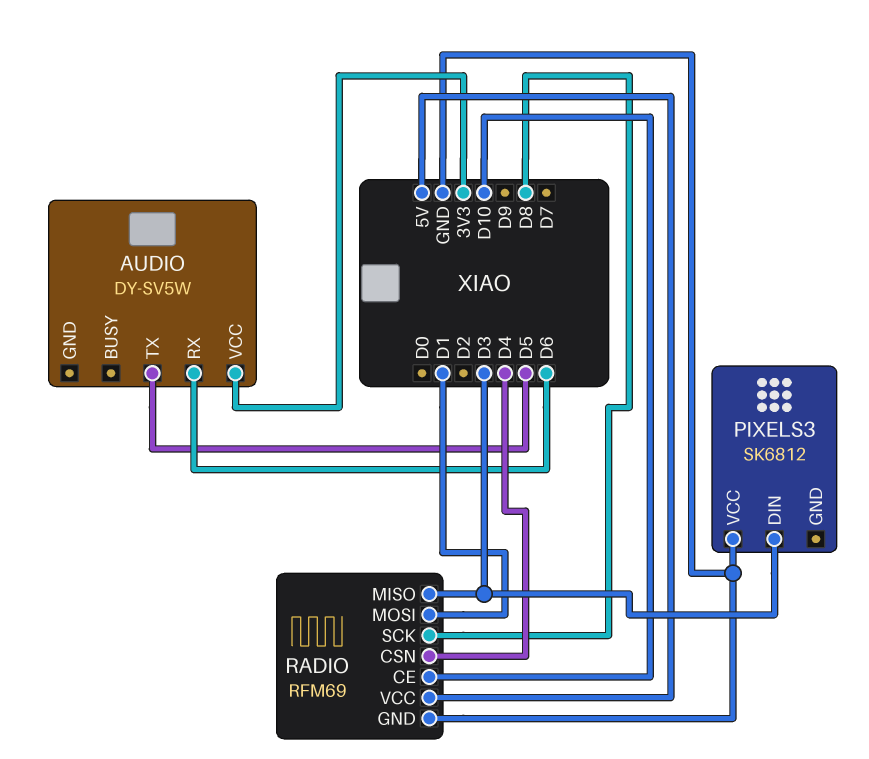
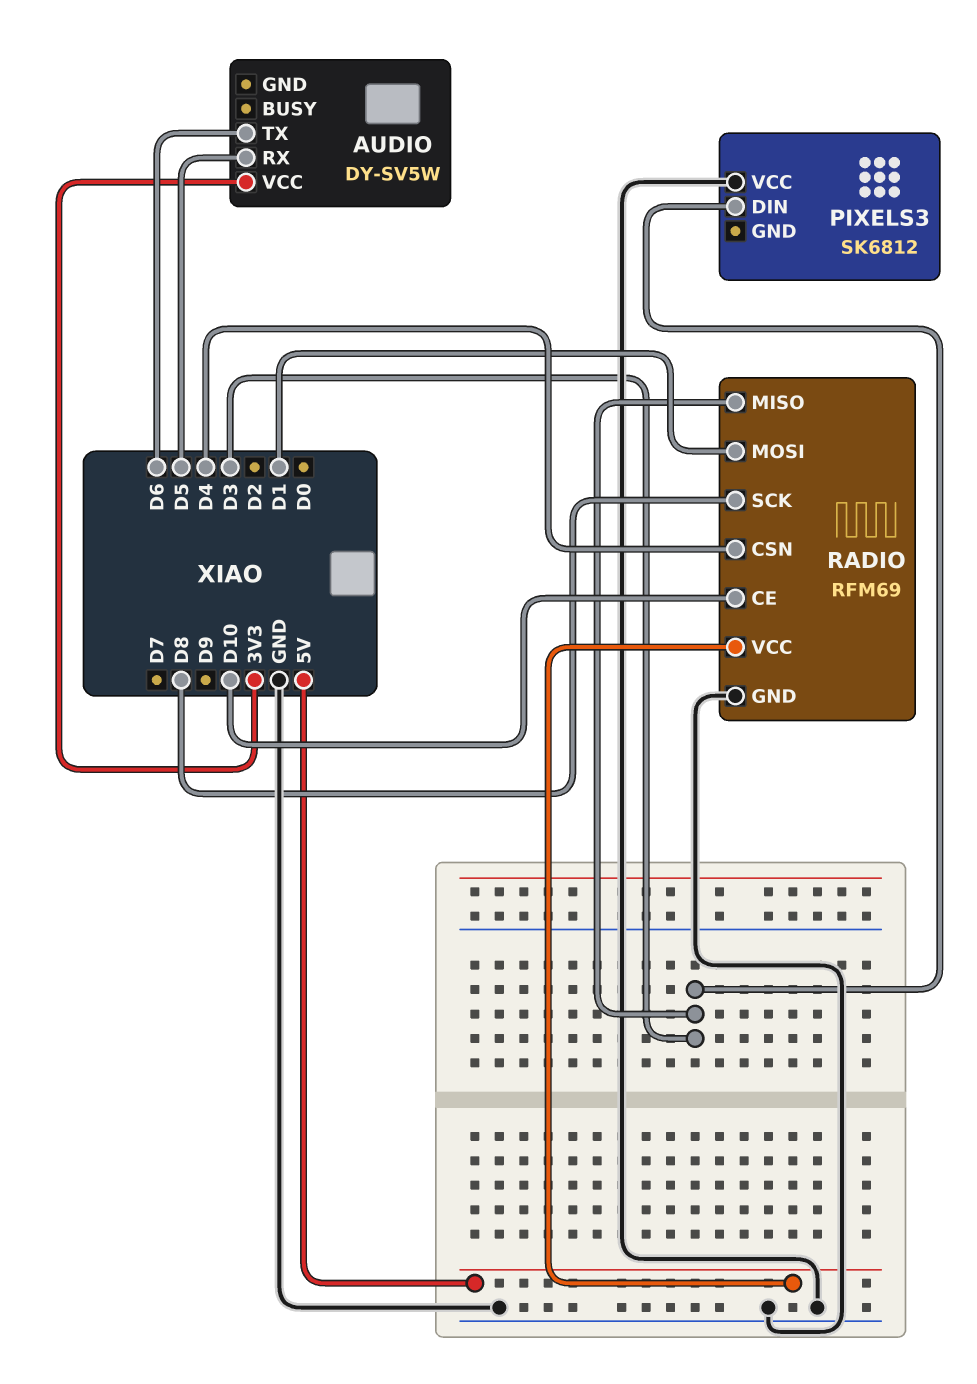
AUDIO pin RX: D6 -> D5
AUDIO pin TX: D5 -> D6

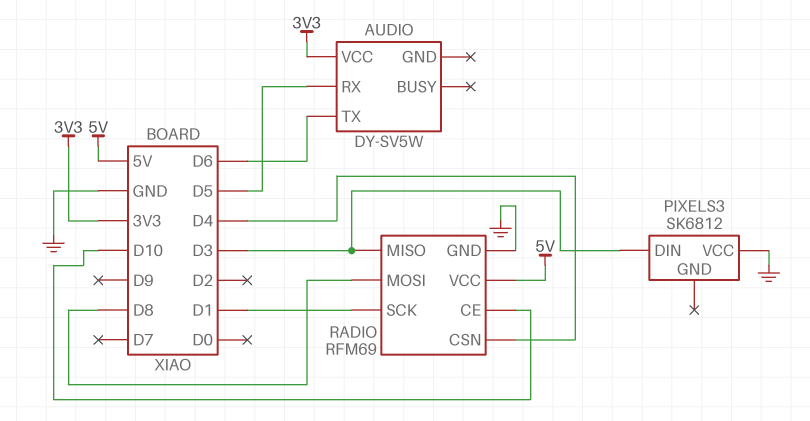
RADIO pin MOSI: D1 -> D8
RADIO pin SCK: D8 -> D1

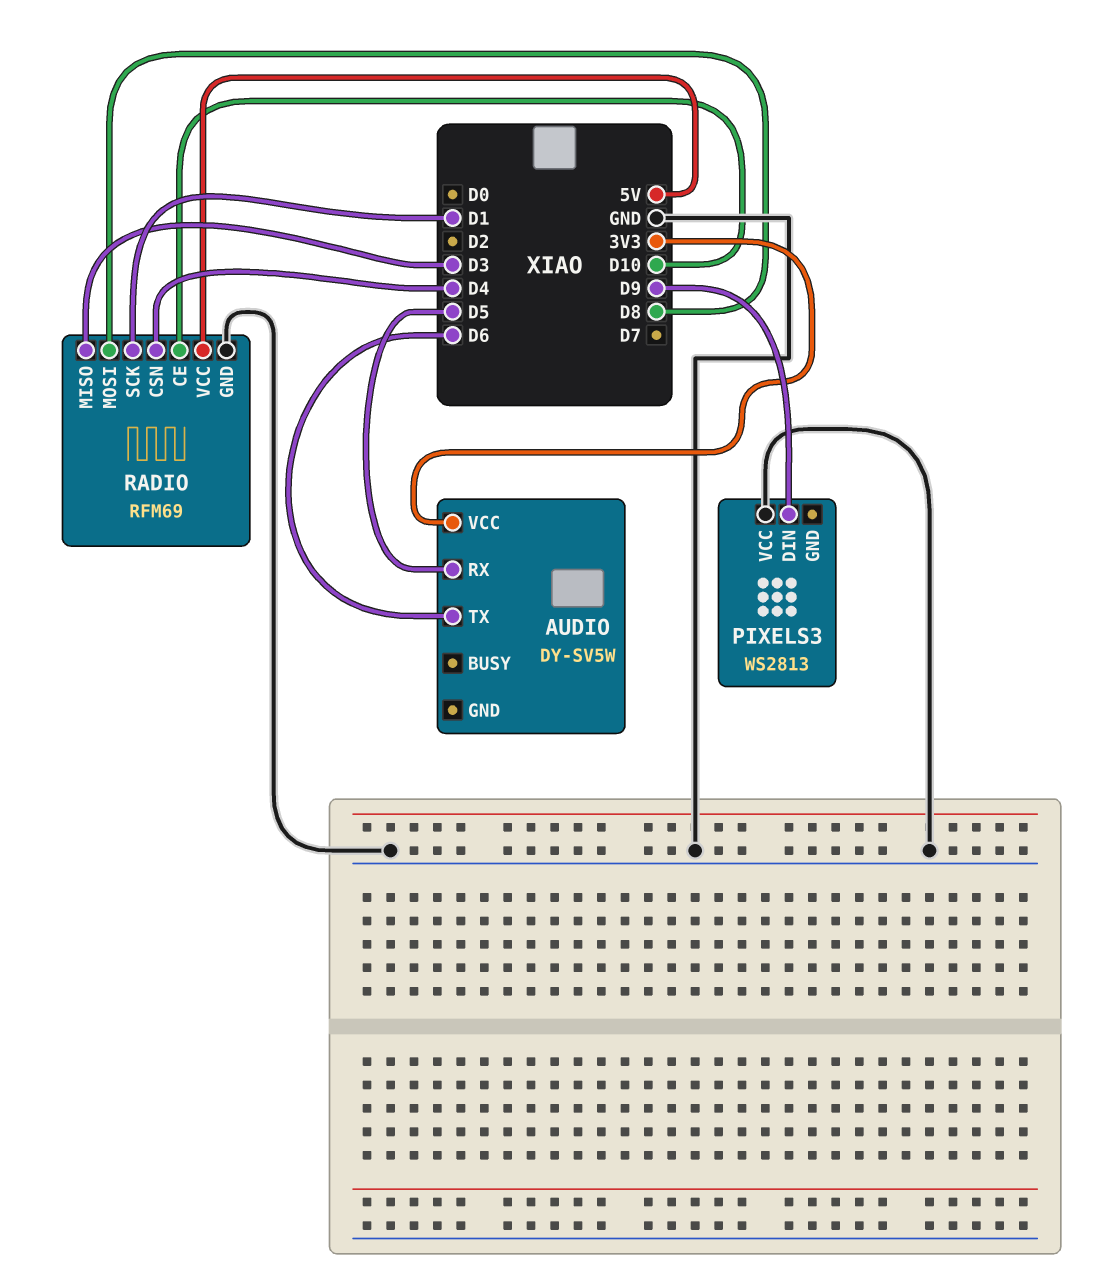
PIXELS3: SK6812 -> WS2813
PIXELS3 pin DIN: D3 -> D9

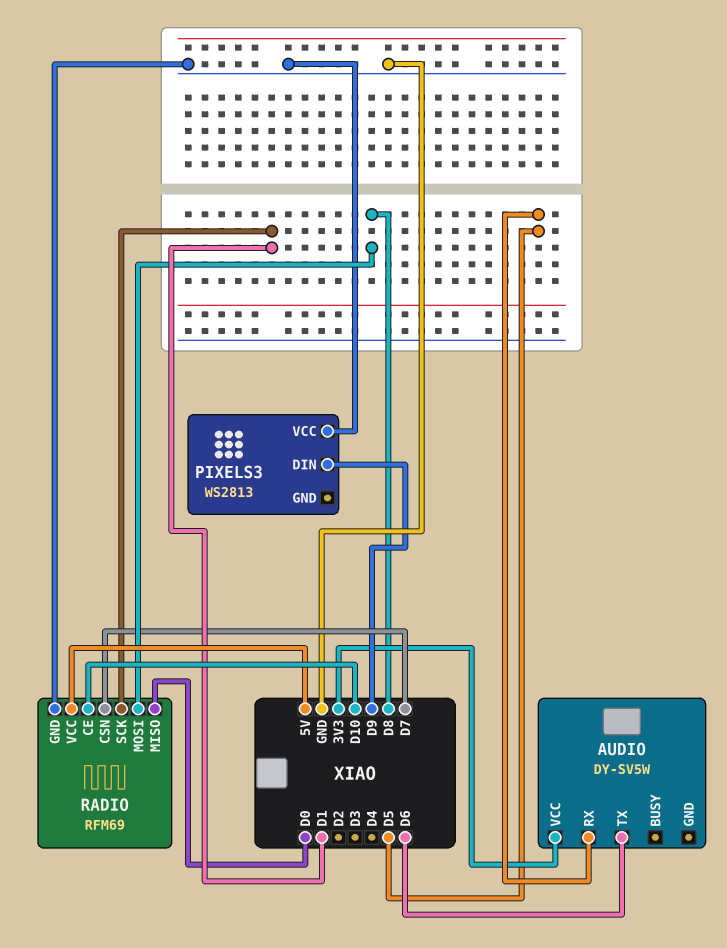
RADIO pin CSN: D4 -> D7
RADIO pin MISO: D3 -> D0

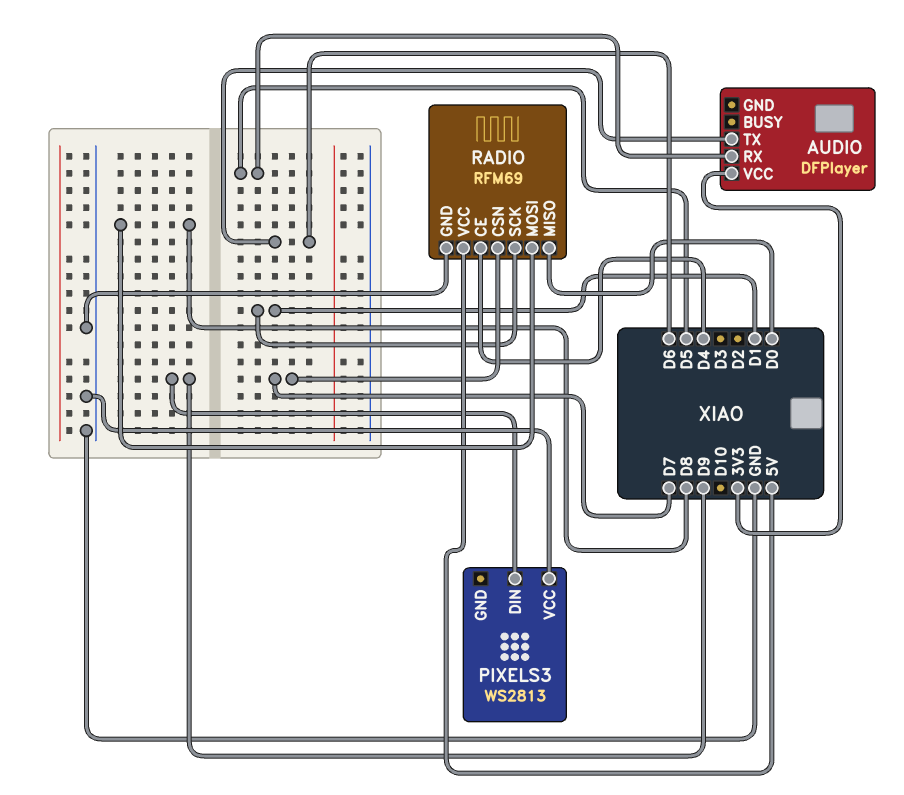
AUDIO: DY-SV5W -> DFPlayer
RADIO pin CE: D10 -> D4

